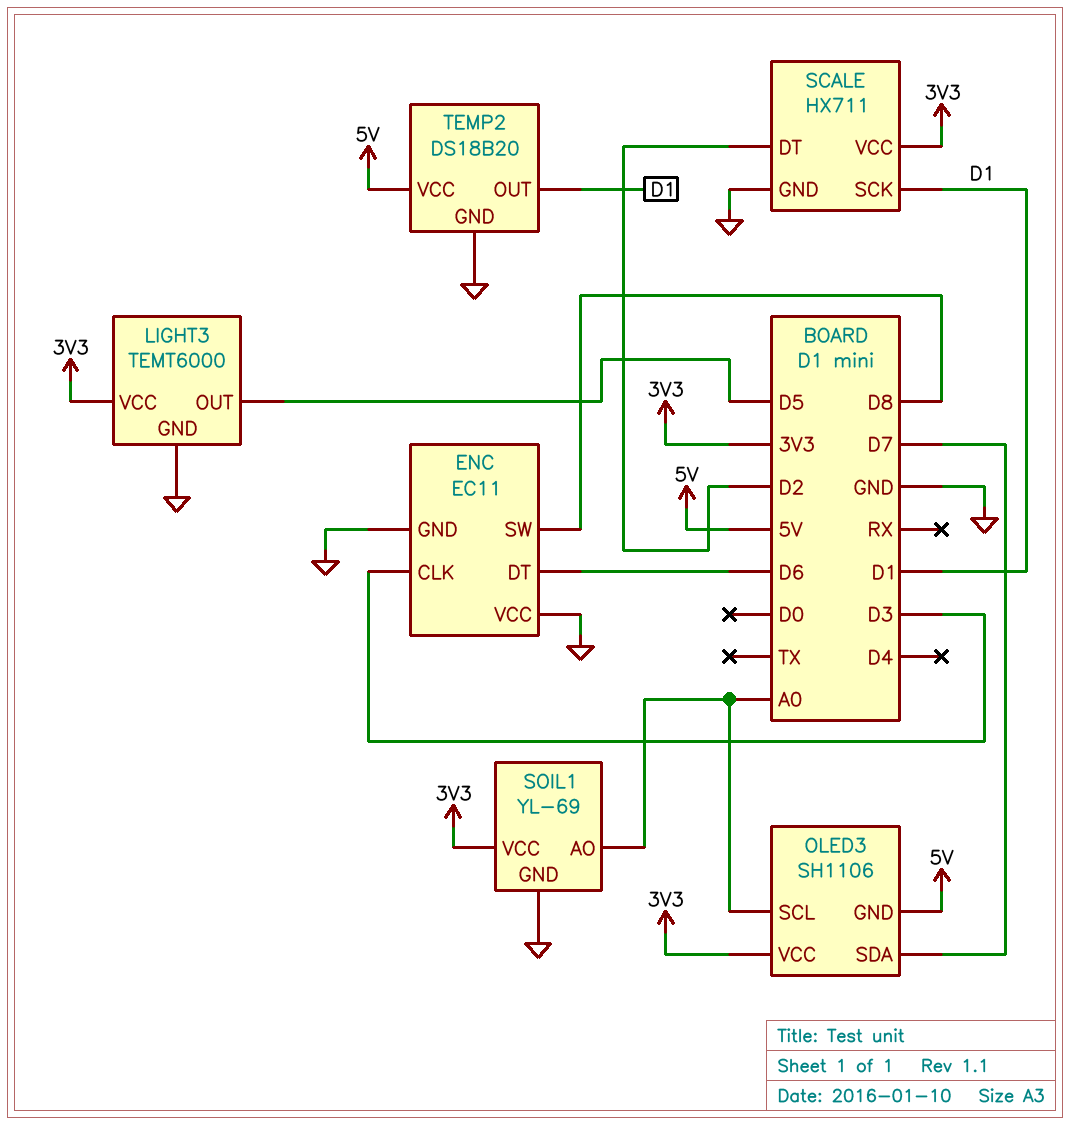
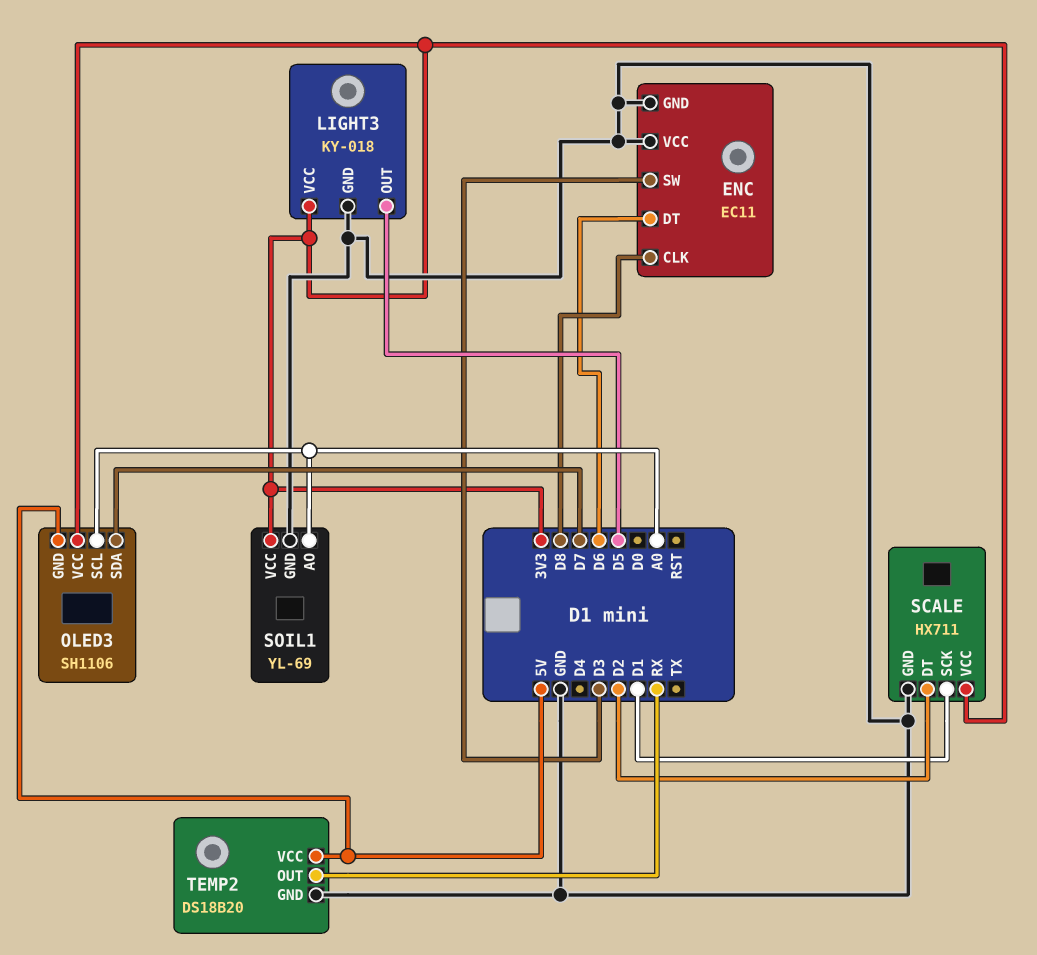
ENC pin CLK: D3 -> D8
ENC pin SW: D8 -> D3
LIGHT3: TEMT6000 -> KY-018
TEMP2 pin OUT: D1 -> RX

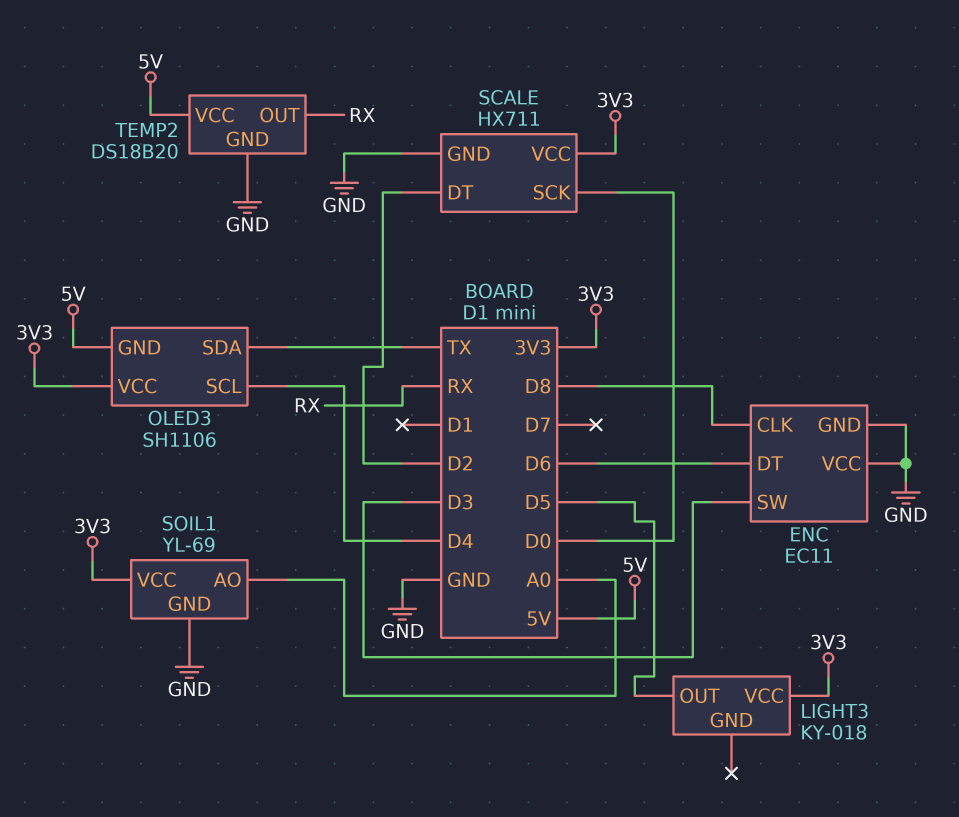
LIGHT3 pin GND: GND -> none
OLED3 pin SCL: A0 -> D4
OLED3 pin SDA: D7 -> TX
SCALE pin SCK: D1 -> D0

